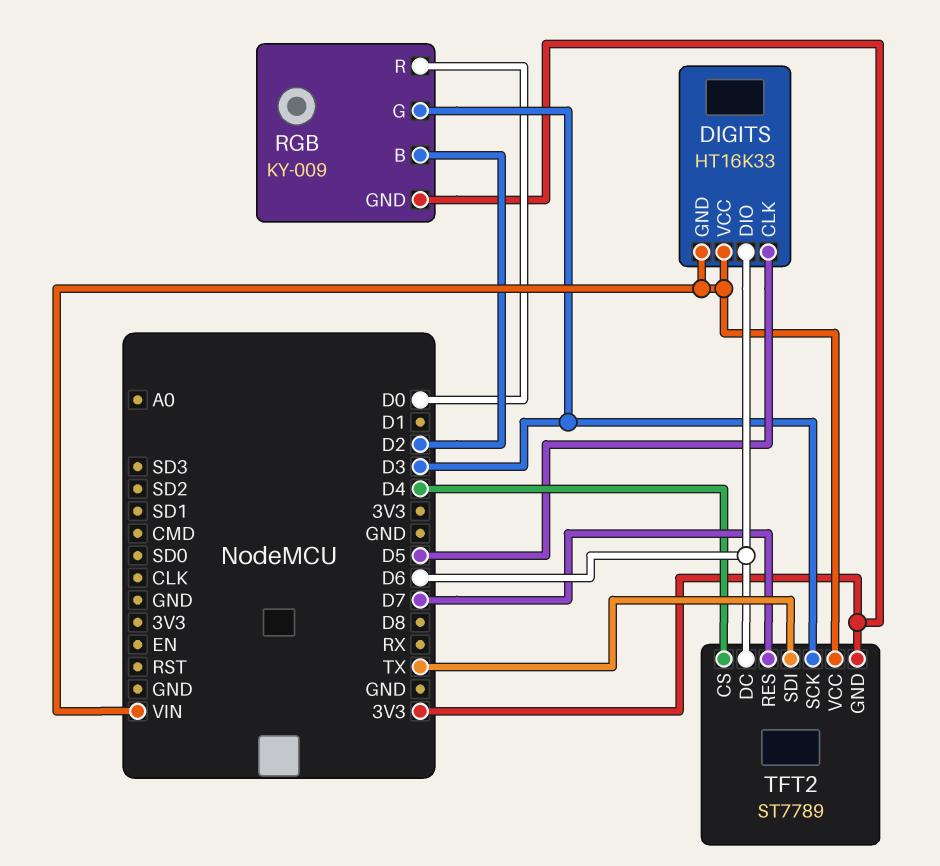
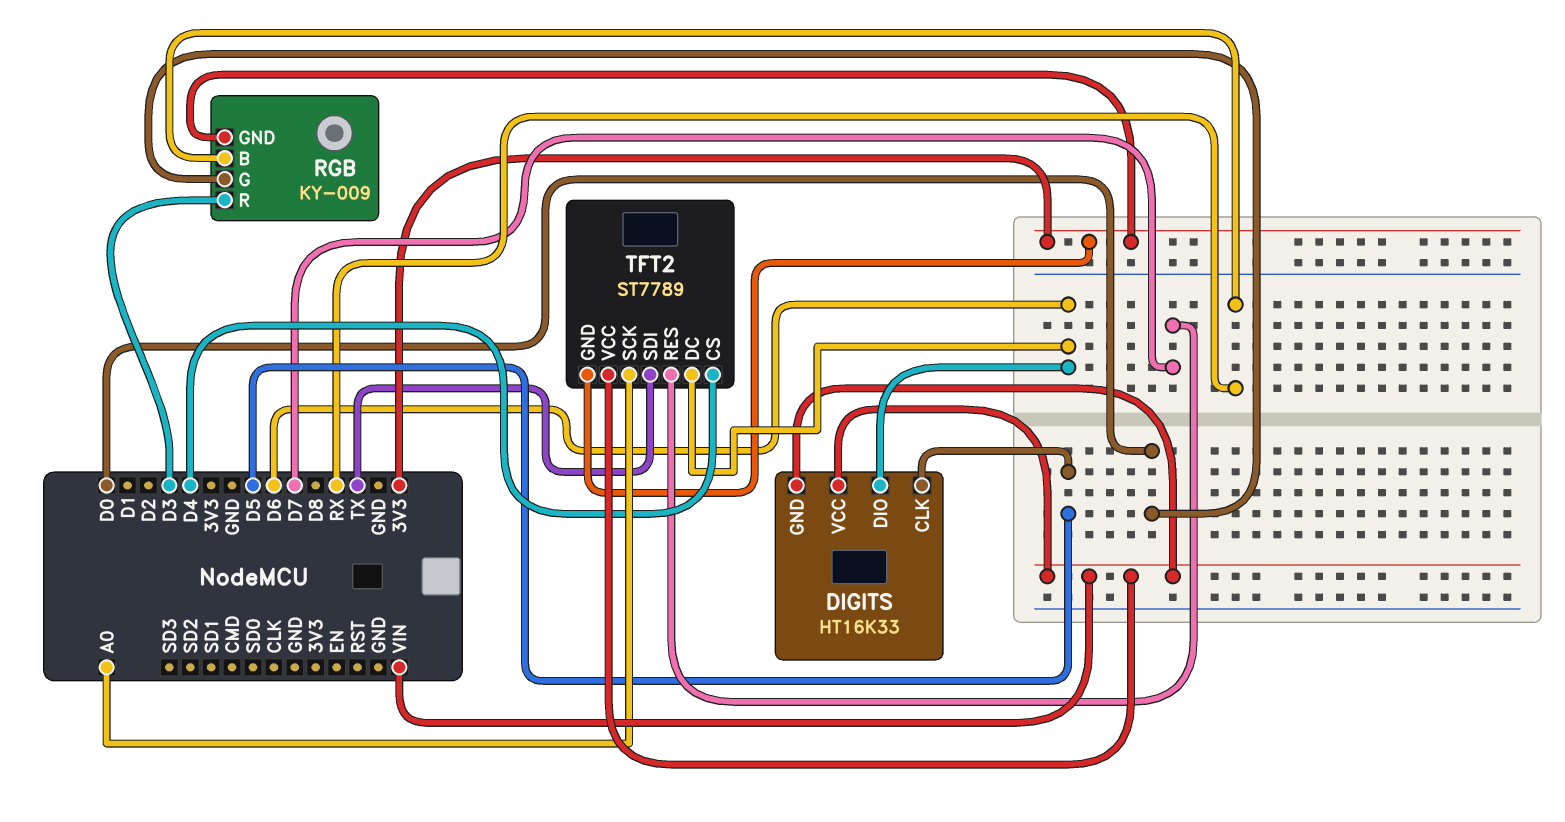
RGB pin B: D2 -> RX
RGB pin G: D3 -> D0
RGB pin R: D0 -> D3
TFT2 pin SCK: D3 -> A0

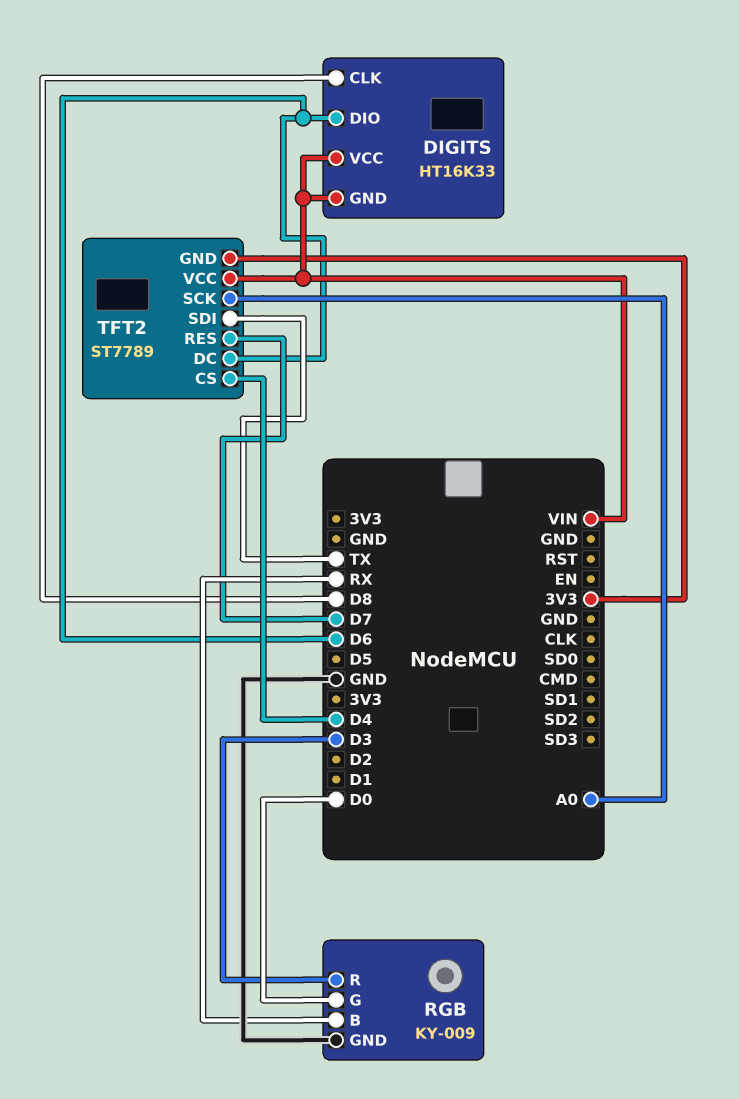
DIGITS pin CLK: D5 -> D8
RGB pin GND: 3V3 -> GND

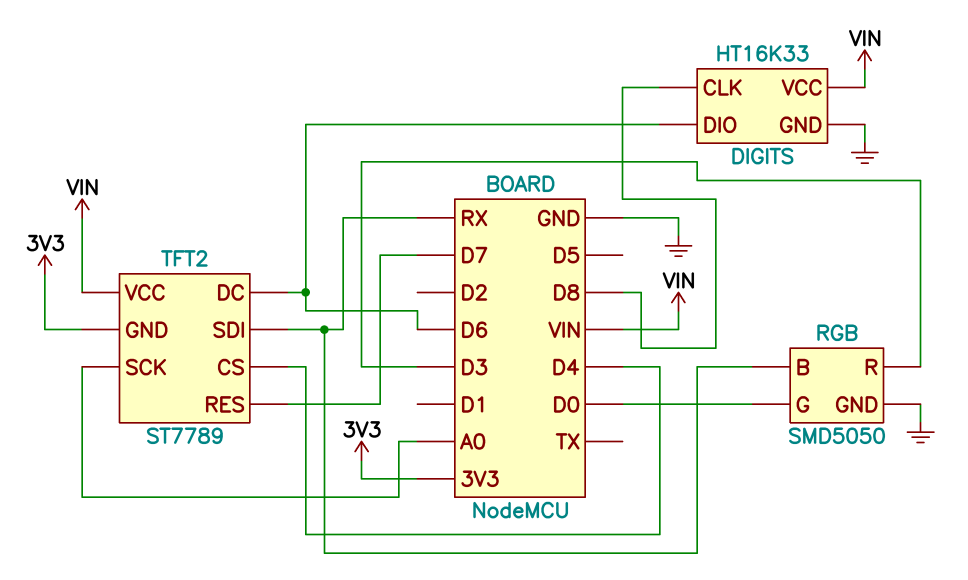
DIGITS pin GND: VIN -> GND
RGB: KY-009 -> SMD5050
TFT2 pin SDI: TX -> RX

